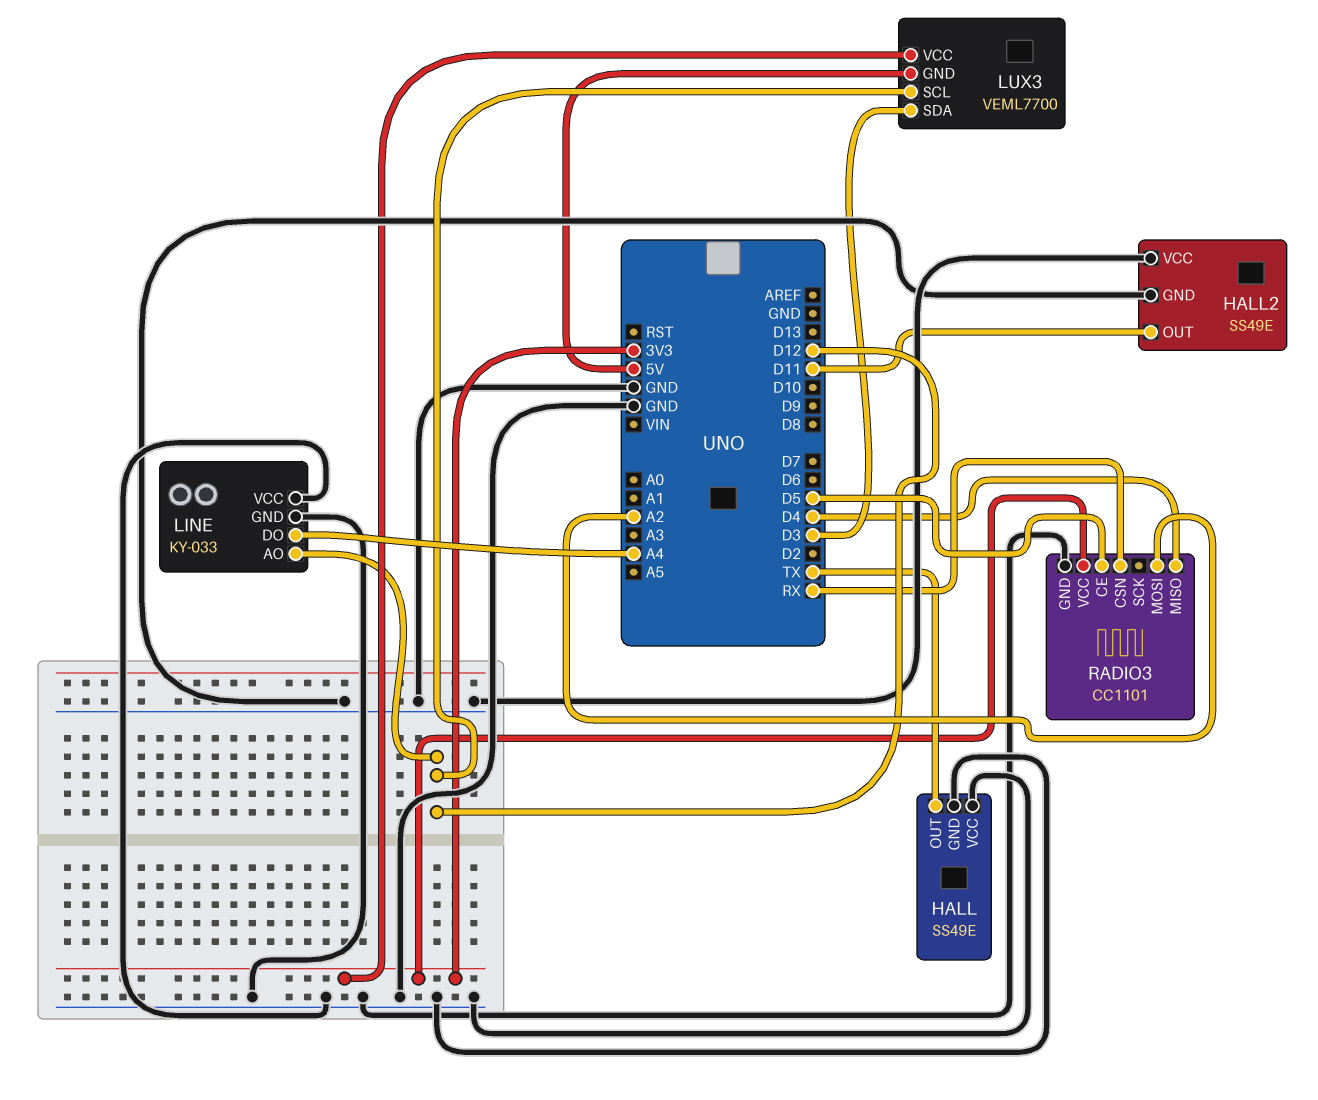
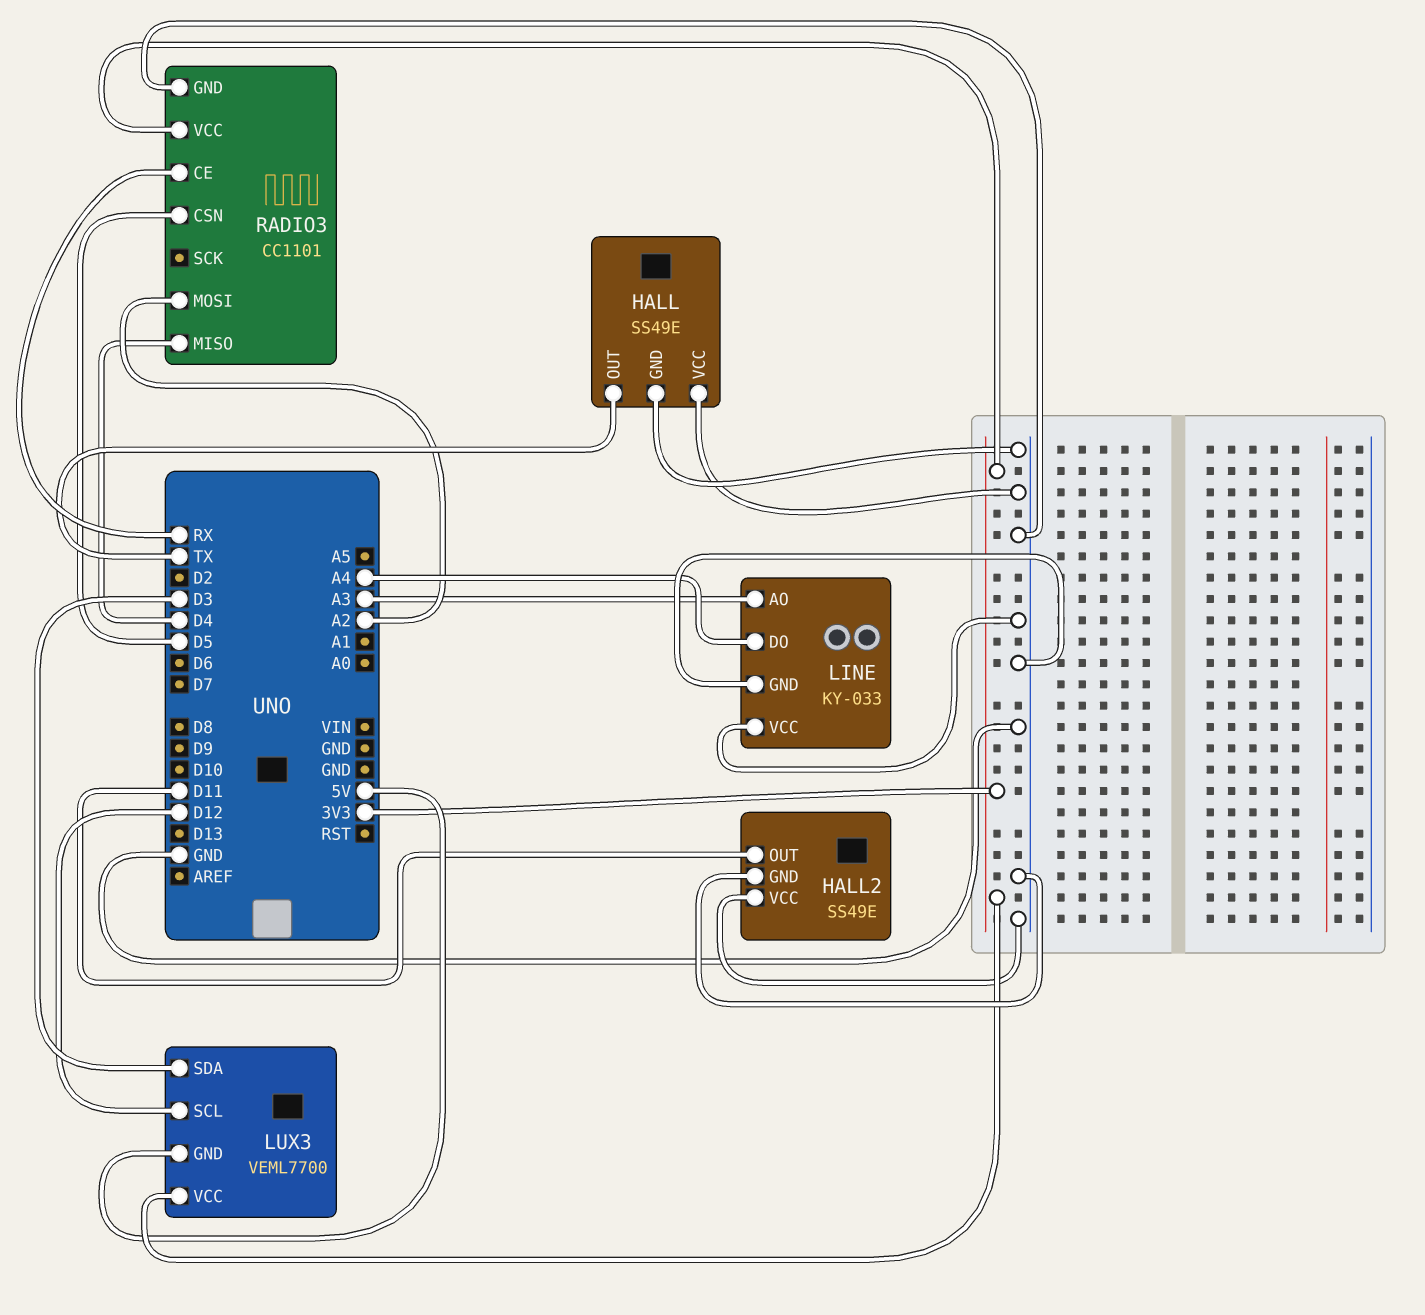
LINE pin AO: D12 -> A3
RADIO3 pin CE: D5 -> RX
RADIO3 pin CSN: RX -> D5

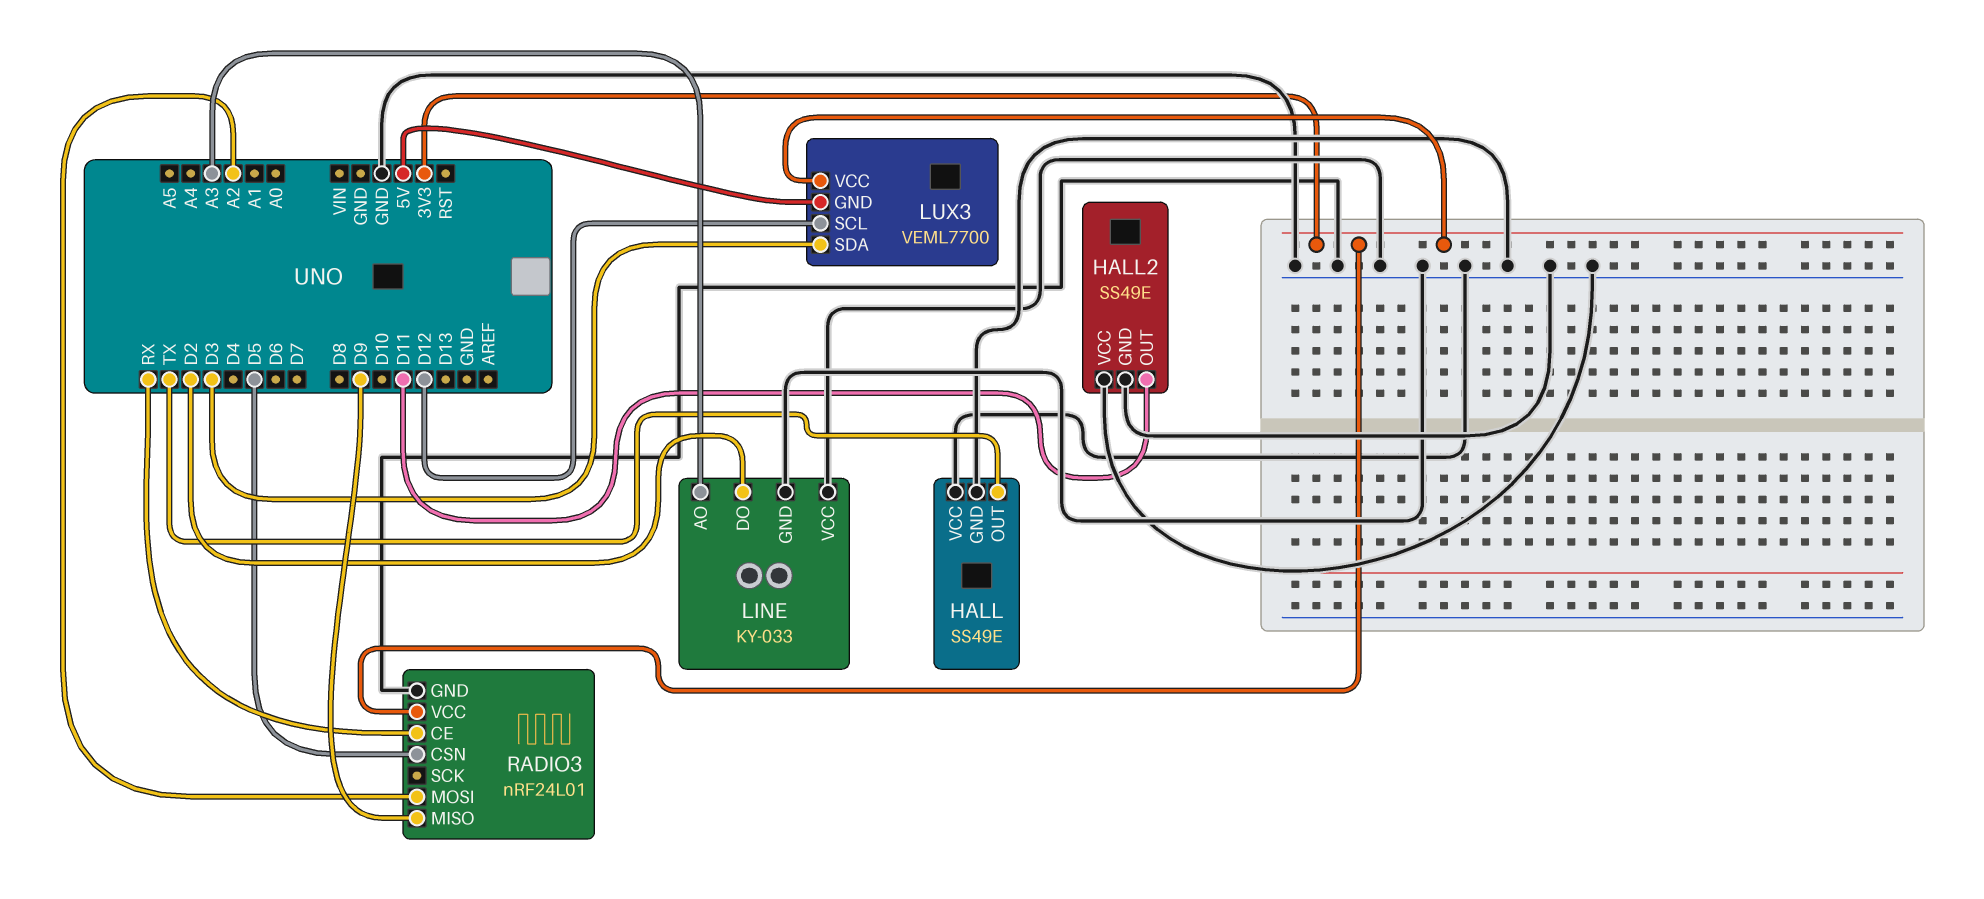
LINE pin DO: A4 -> D2
RADIO3: CC1101 -> nRF24L01
RADIO3 pin MISO: D4 -> D9

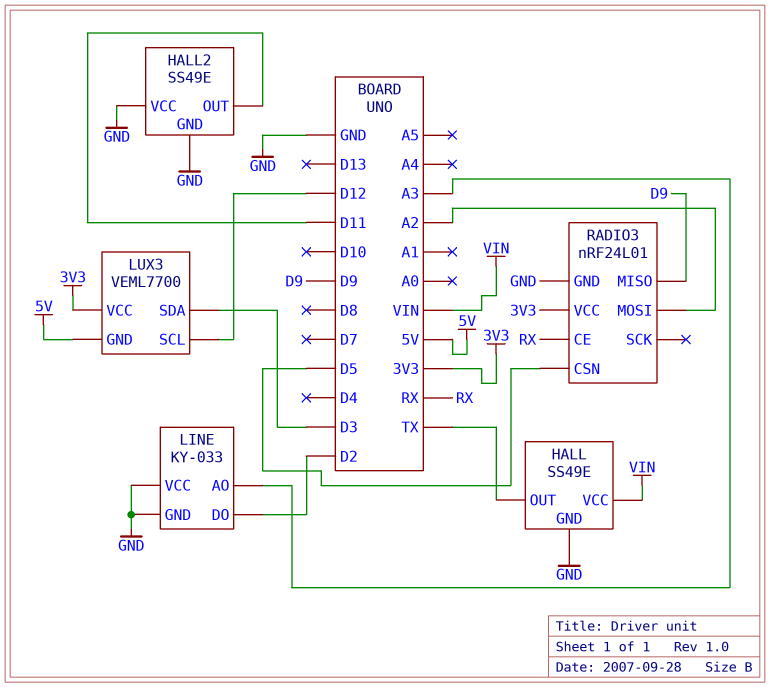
HALL pin VCC: GND -> VIN

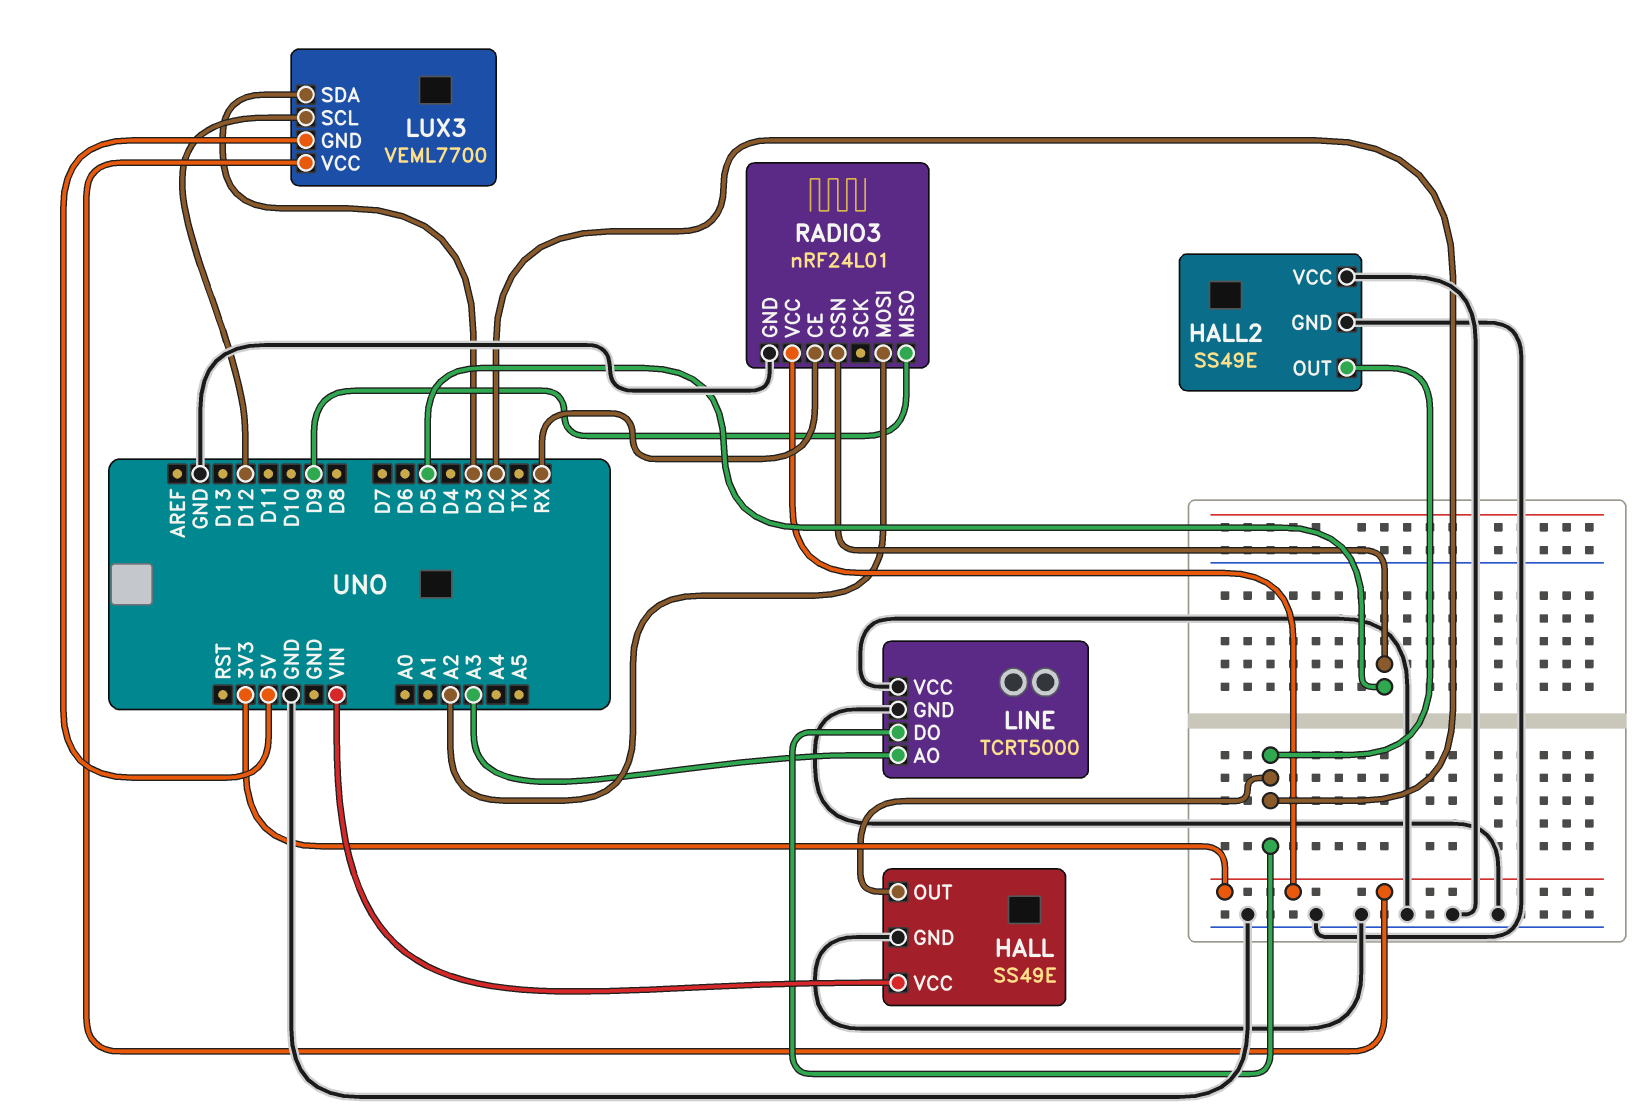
HALL pin OUT: TX -> D2
HALL2 pin OUT: D11 -> D2
LINE: KY-033 -> TCRT5000

